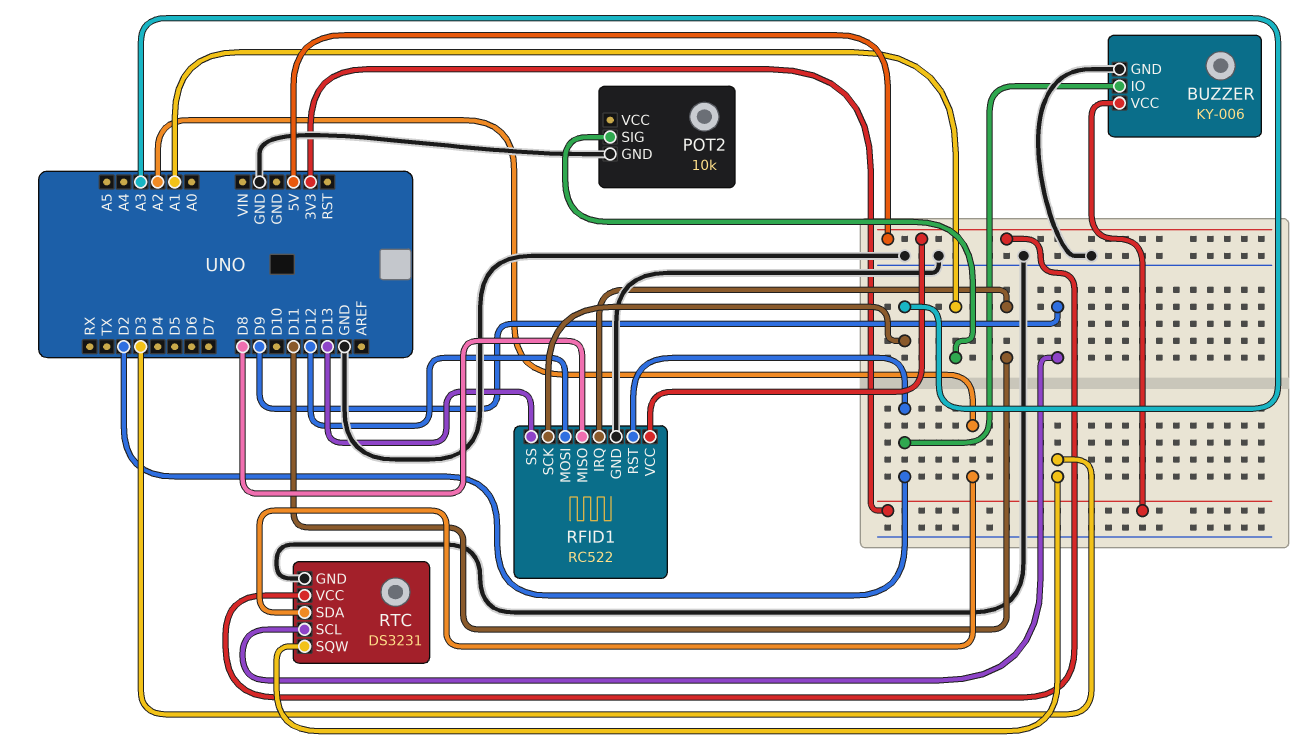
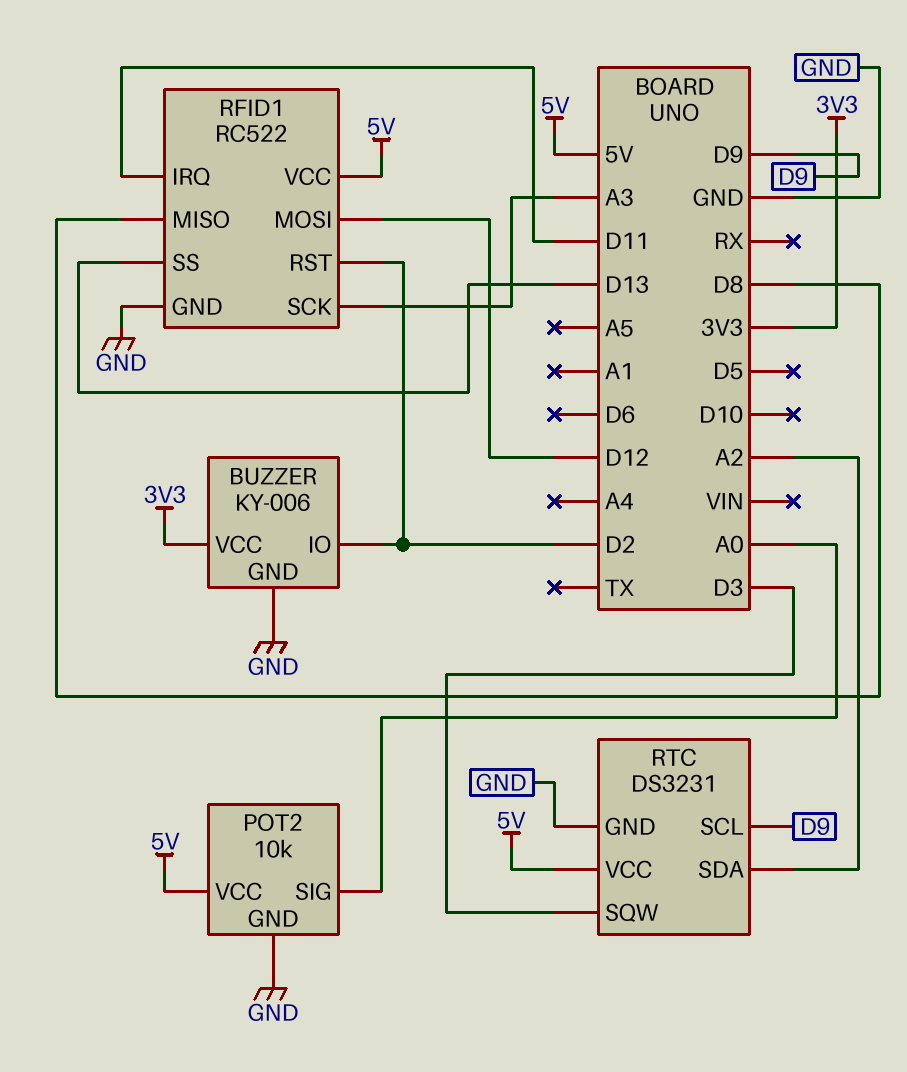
POT2 pin SIG: A1 -> A0
POT2 pin VCC: none -> 5V

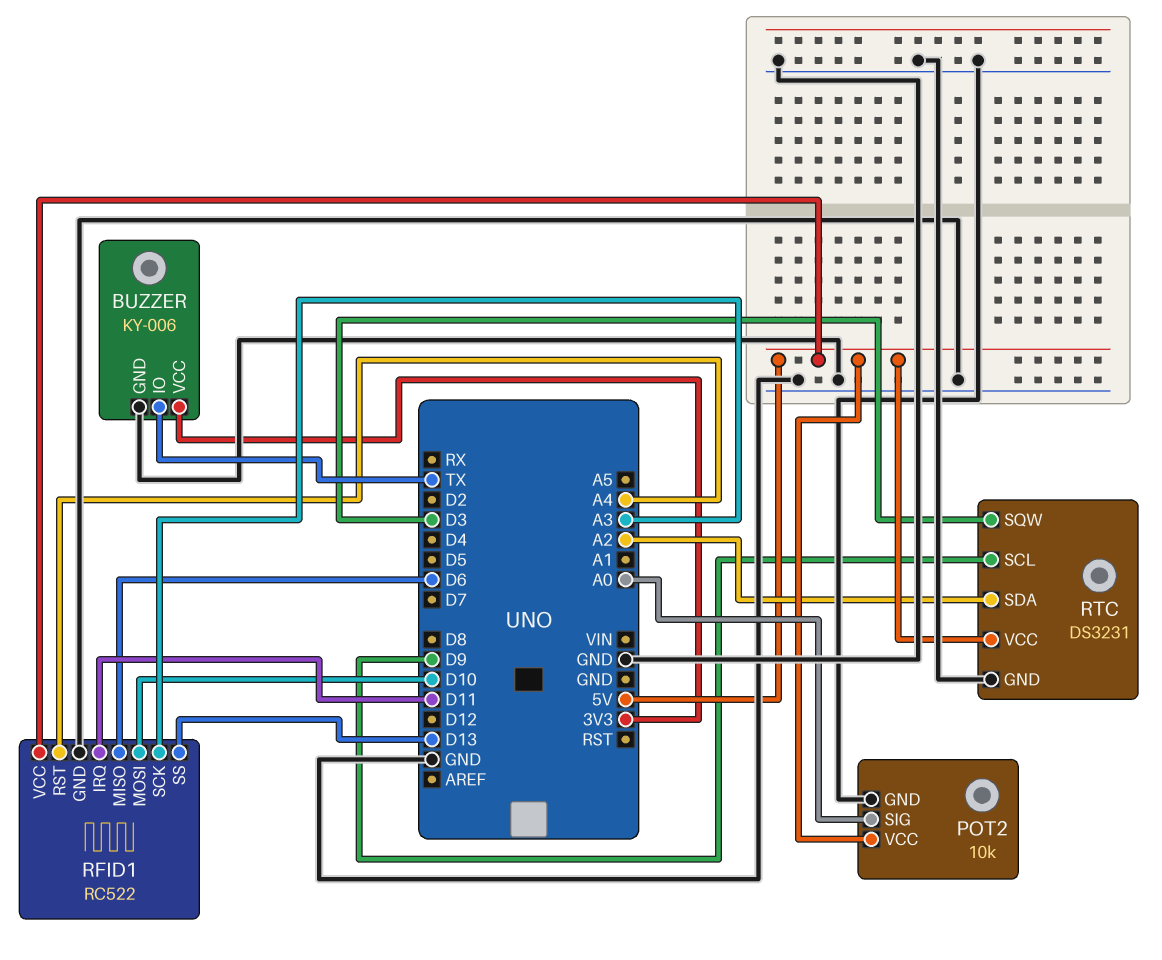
BUZZER pin IO: D2 -> TX
RFID1 pin MISO: D8 -> D6
RFID1 pin MOSI: D12 -> D10
RFID1 pin RST: D2 -> A4

